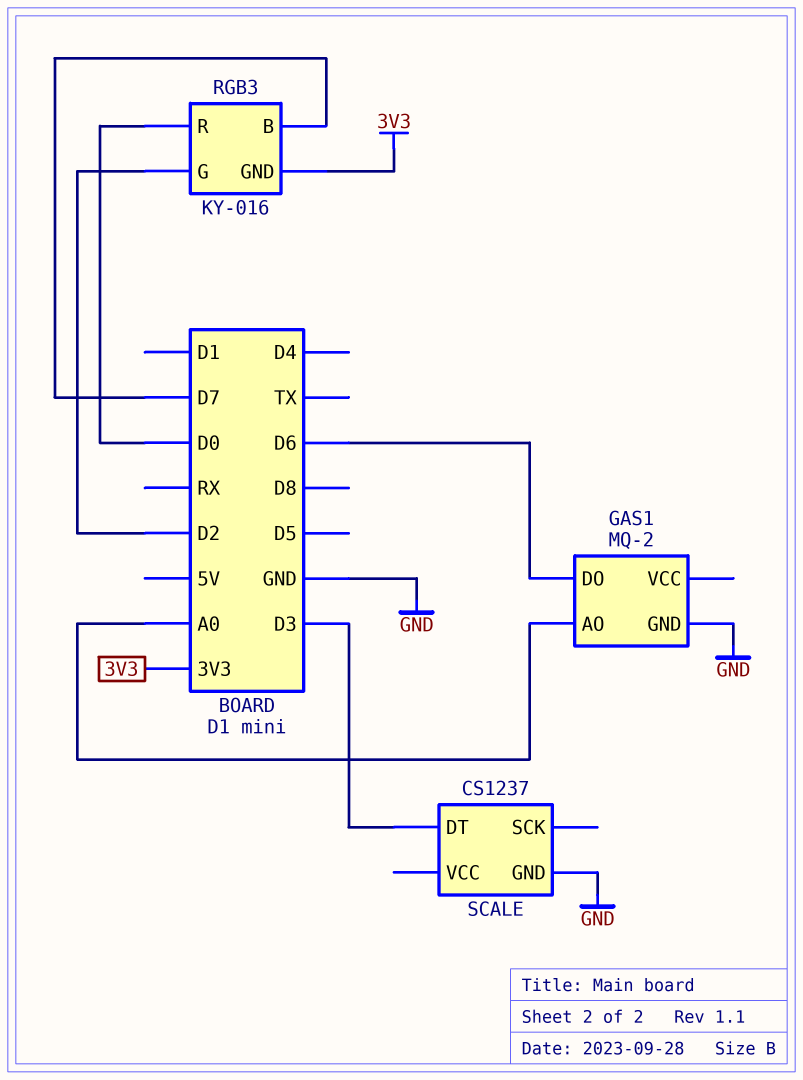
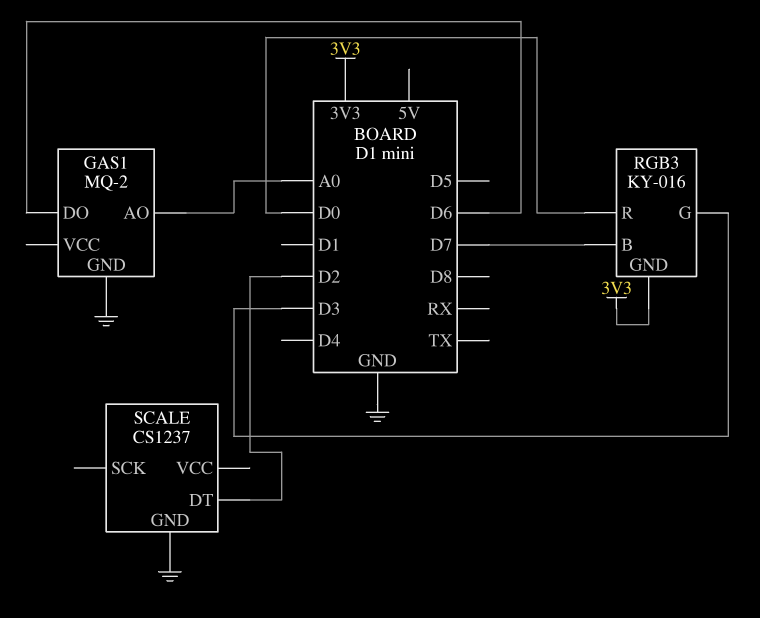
RGB3 pin G: D2 -> D3
SCALE pin DT: D3 -> D2

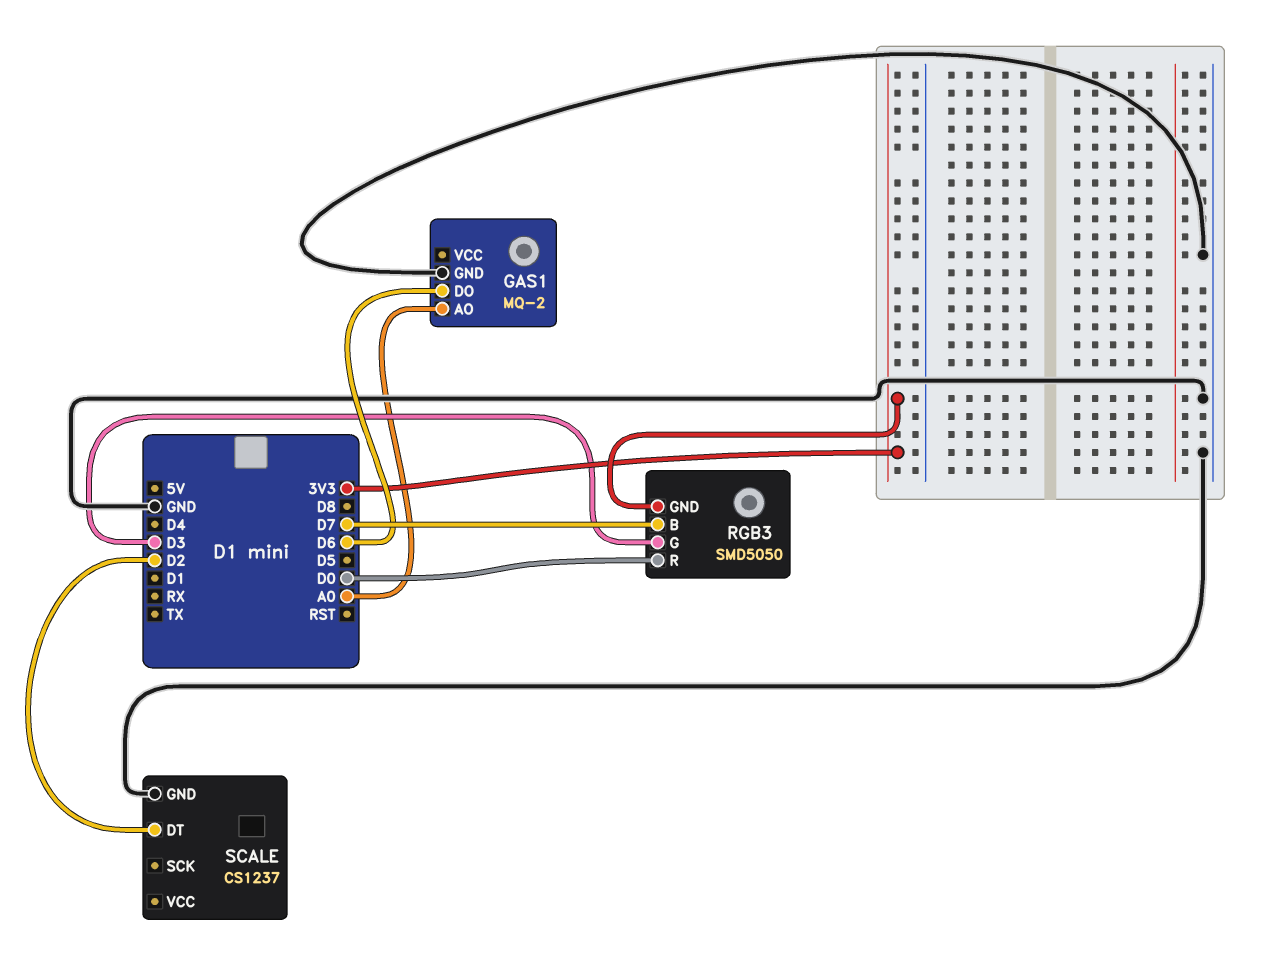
RGB3: KY-016 -> SMD5050

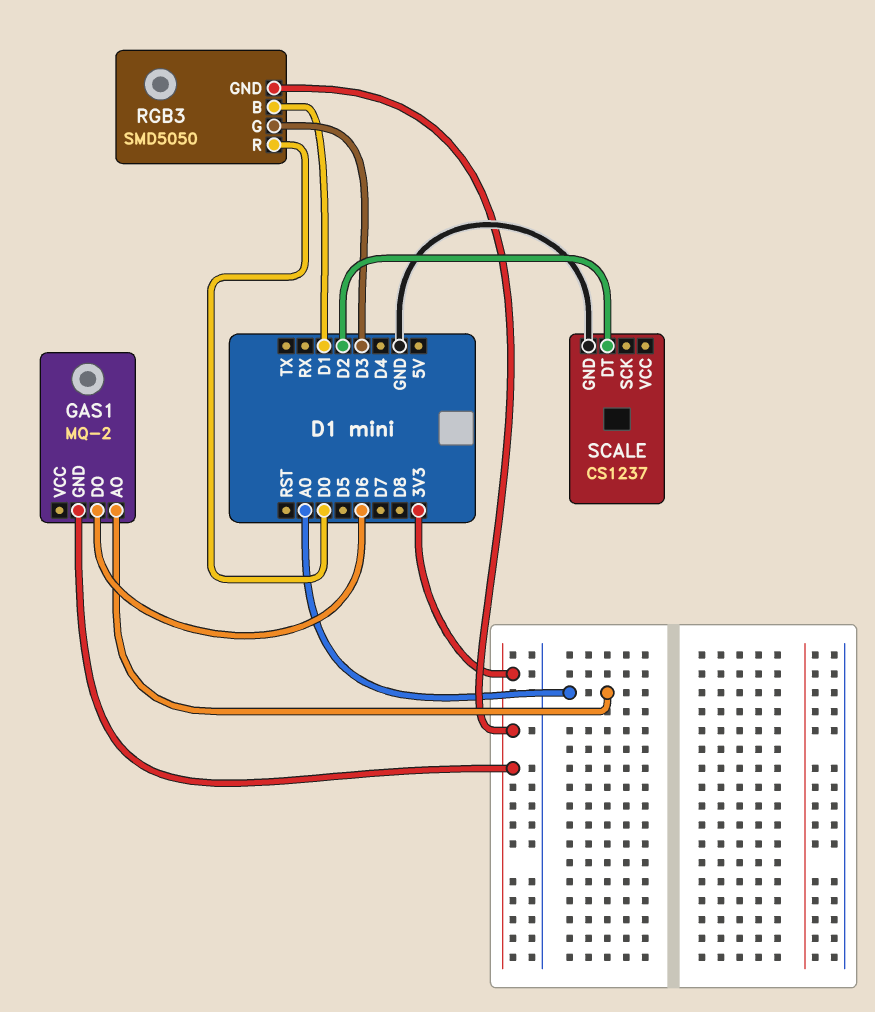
GAS1 pin GND: GND -> 3V3
RGB3 pin B: D7 -> D1

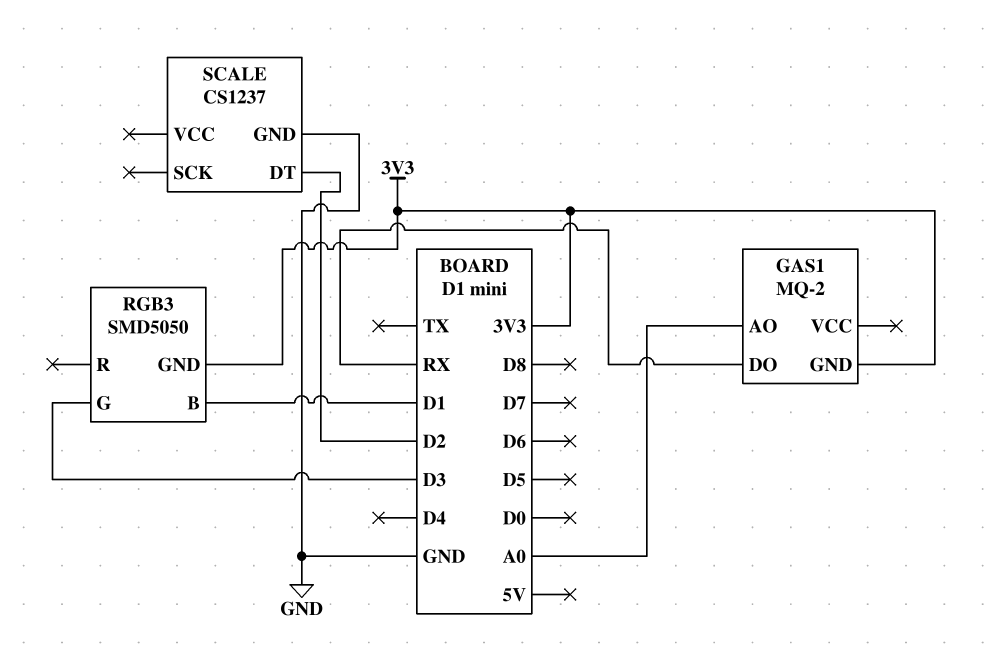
GAS1 pin DO: D6 -> RX
RGB3 pin R: D0 -> none

